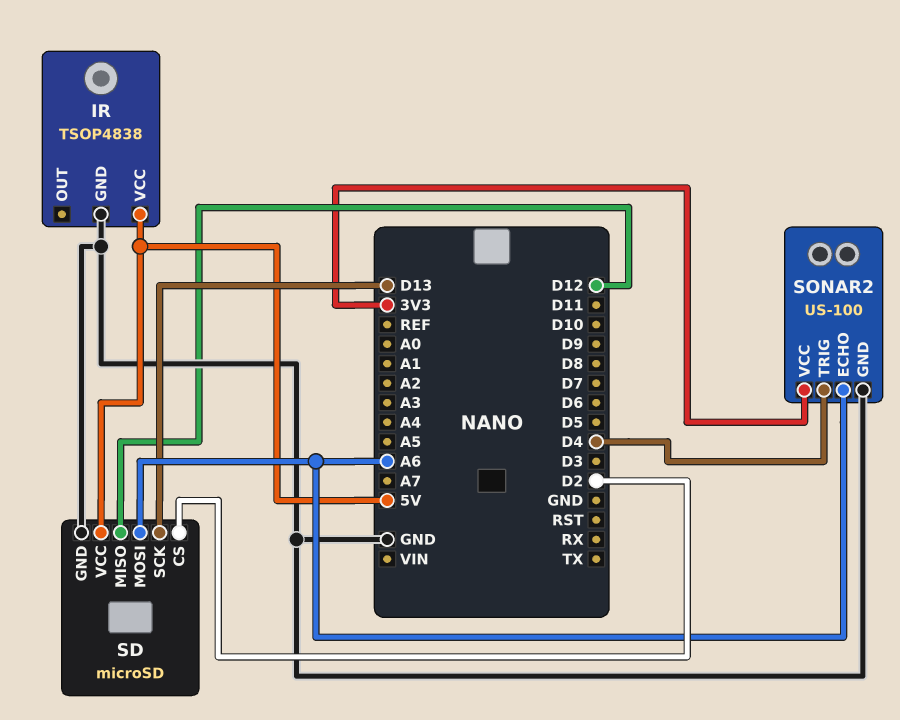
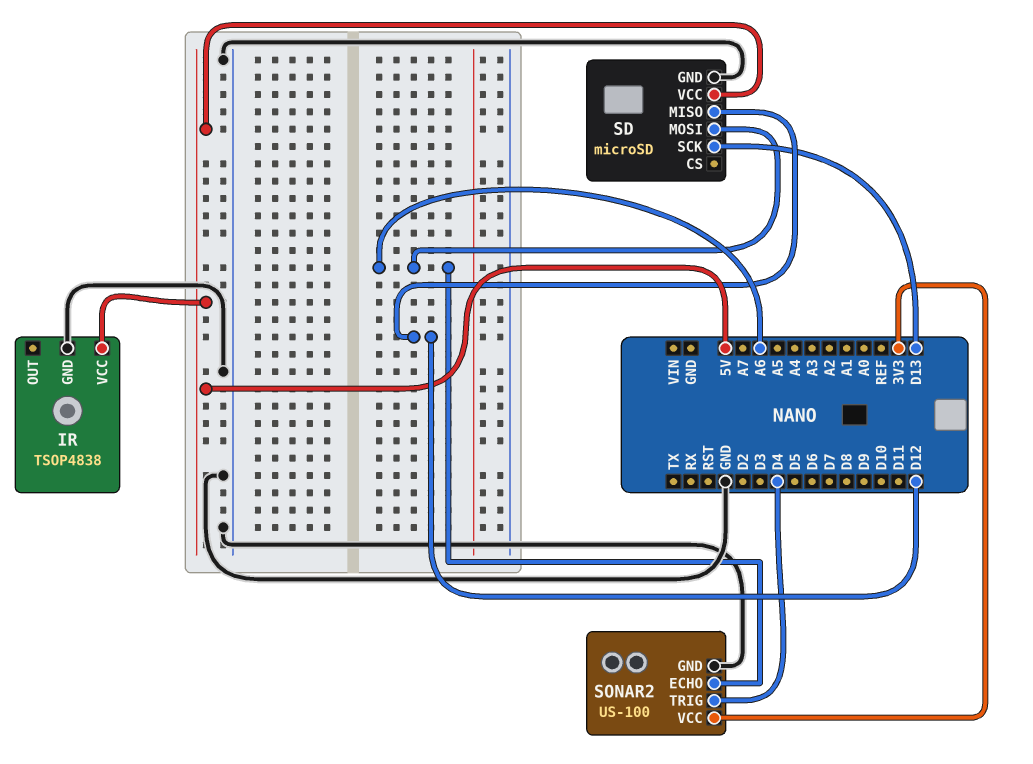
SD pin CS: D2 -> none

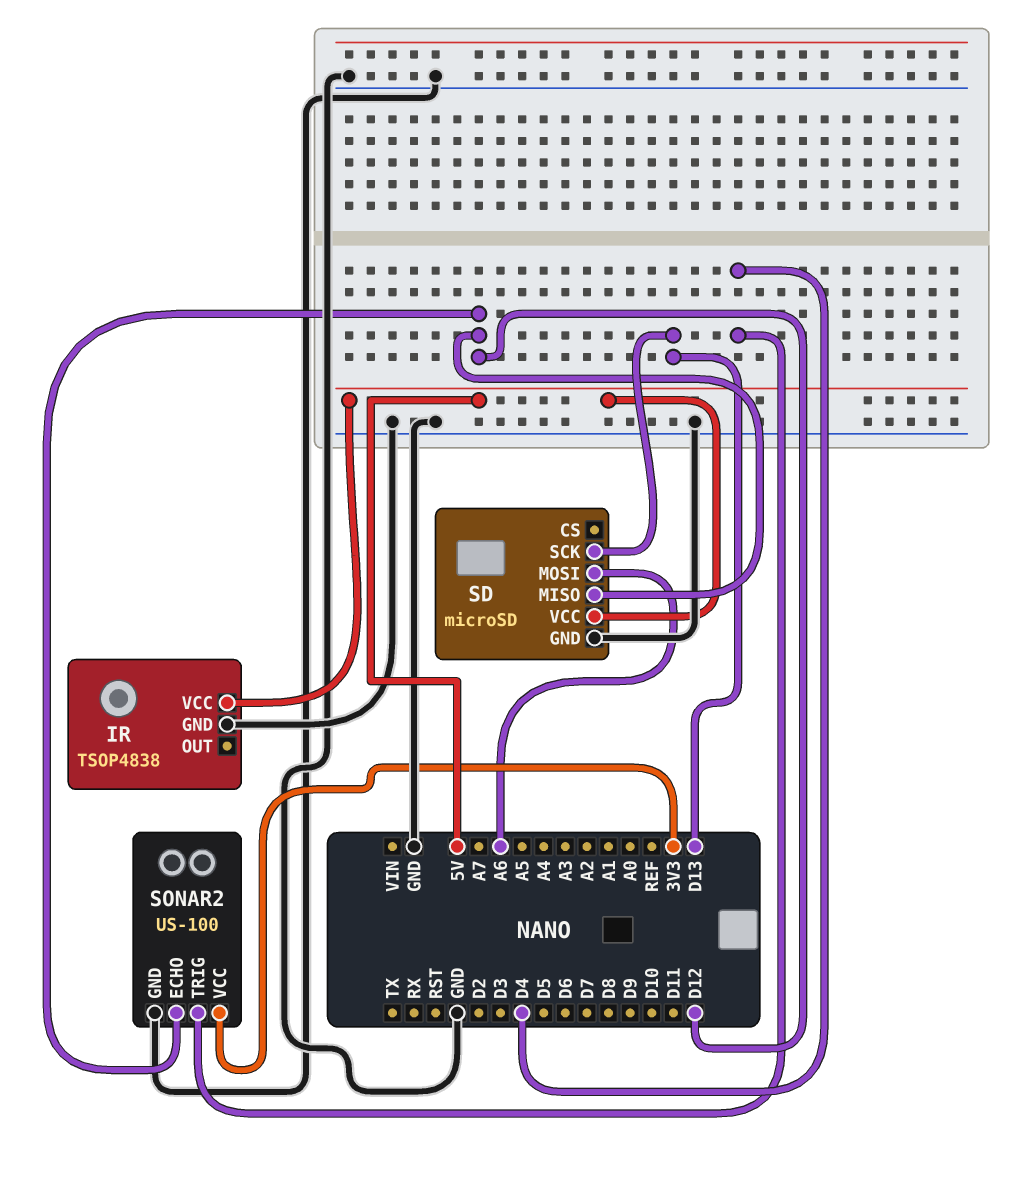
SONAR2 pin ECHO: A6 -> D12

